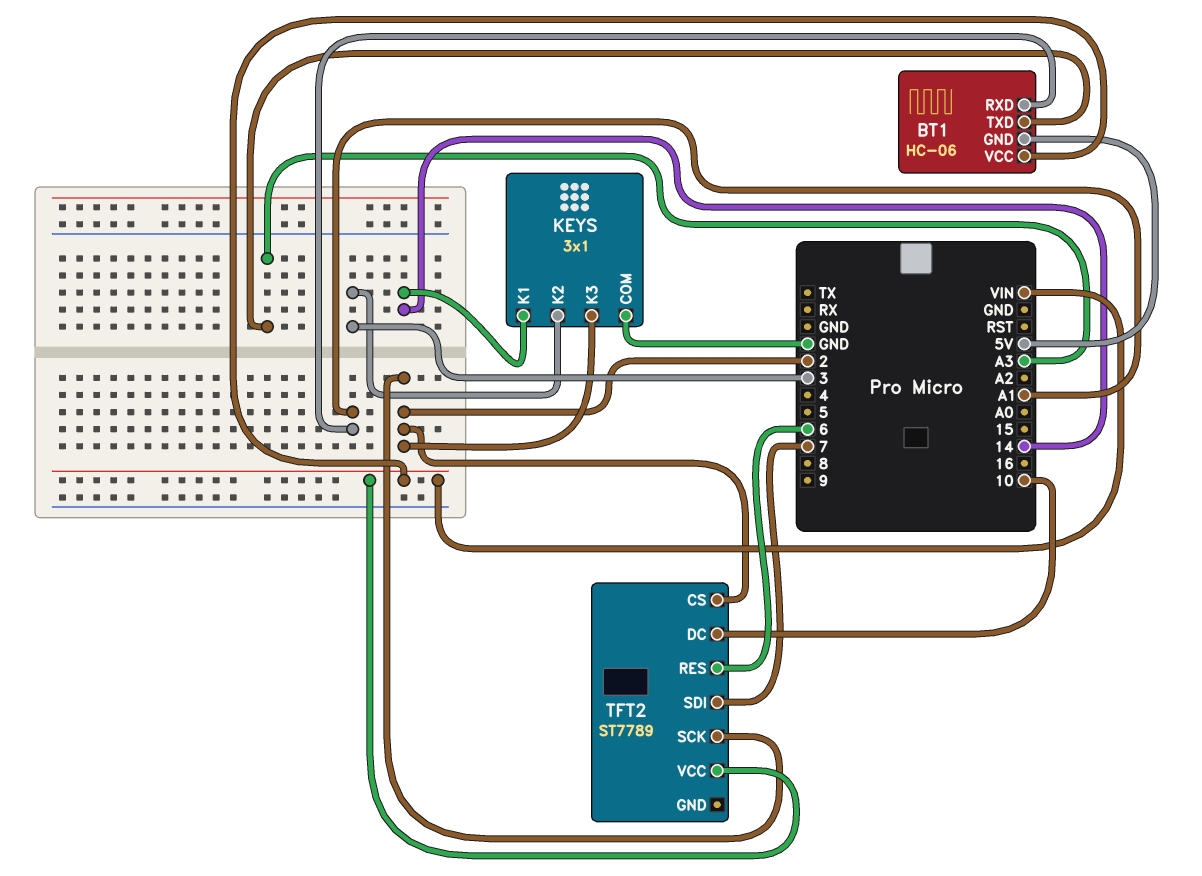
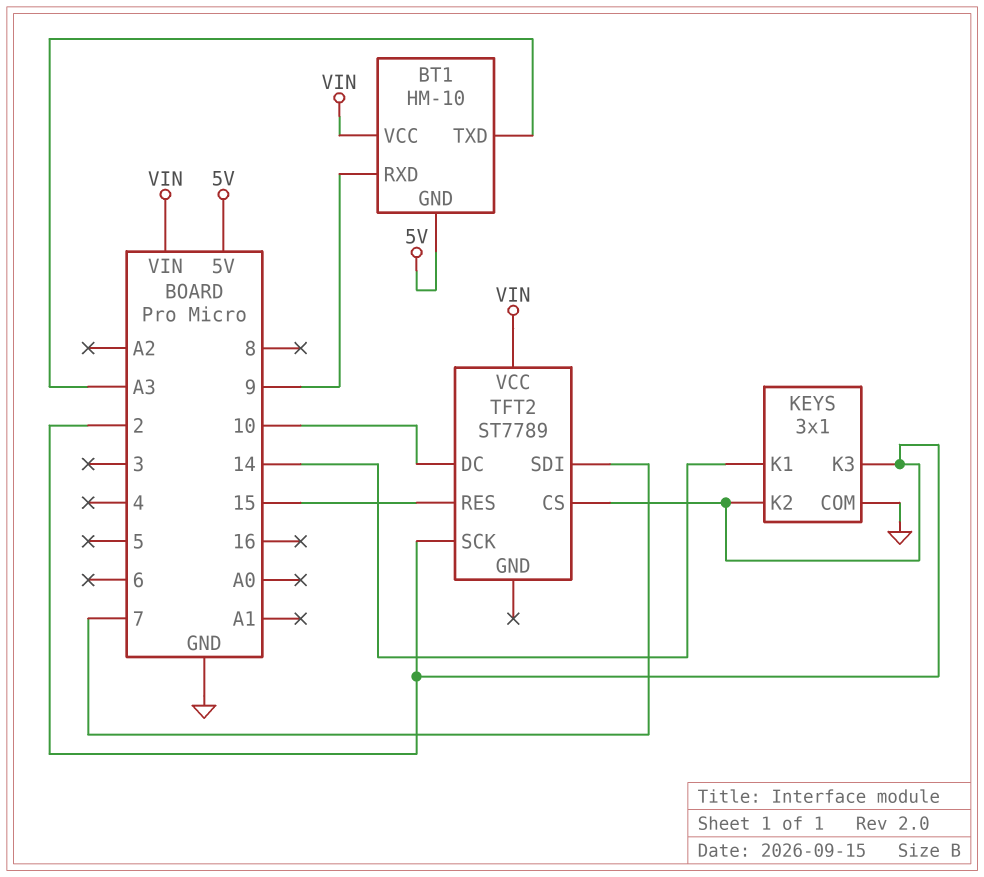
BT1: HC-06 -> HM-10
BT1 pin RXD: A1 -> 9
KEYS pin K2: 3 -> 2
TFT2 pin RES: 6 -> 15

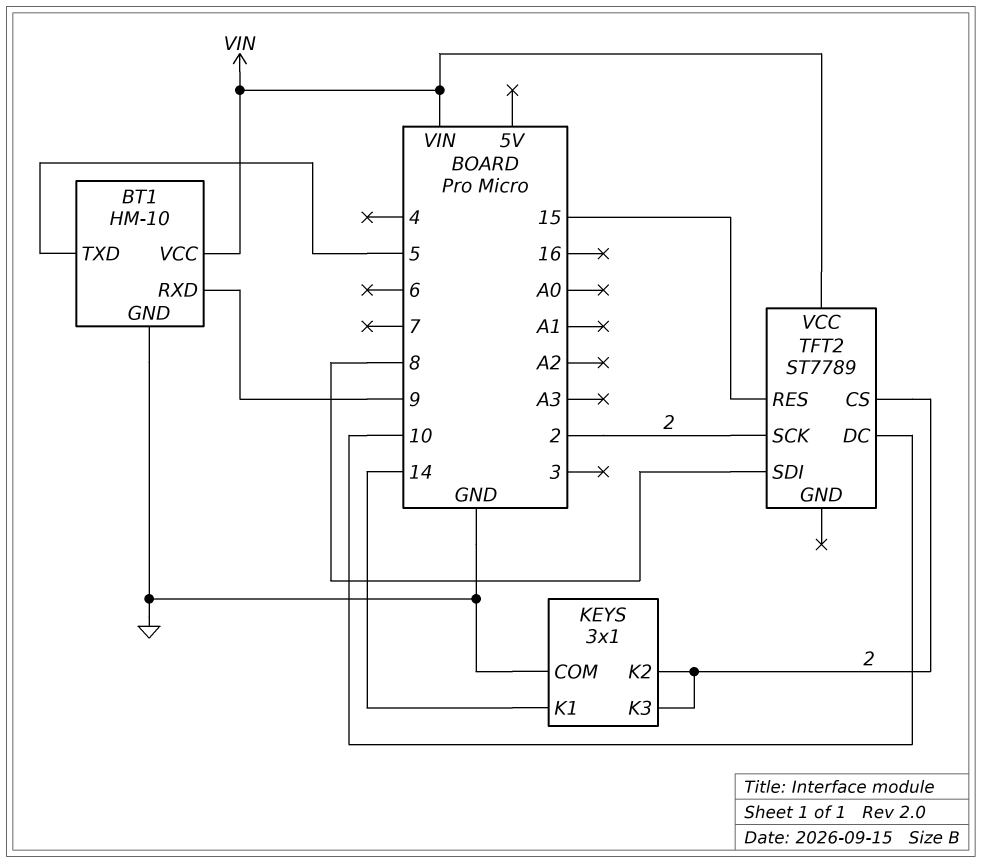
BT1 pin GND: 5V -> GND
BT1 pin TXD: A3 -> 5
TFT2 pin SDI: 7 -> 8

